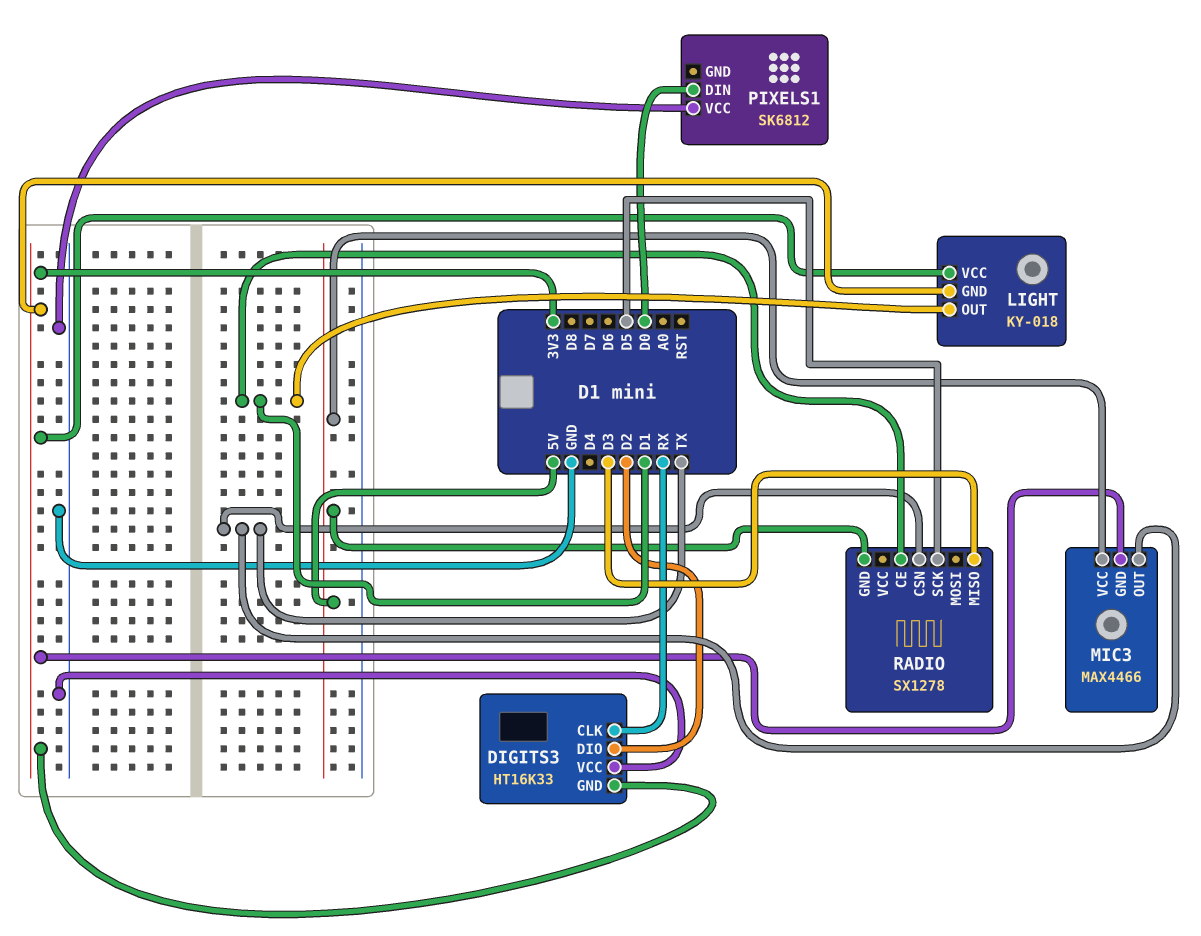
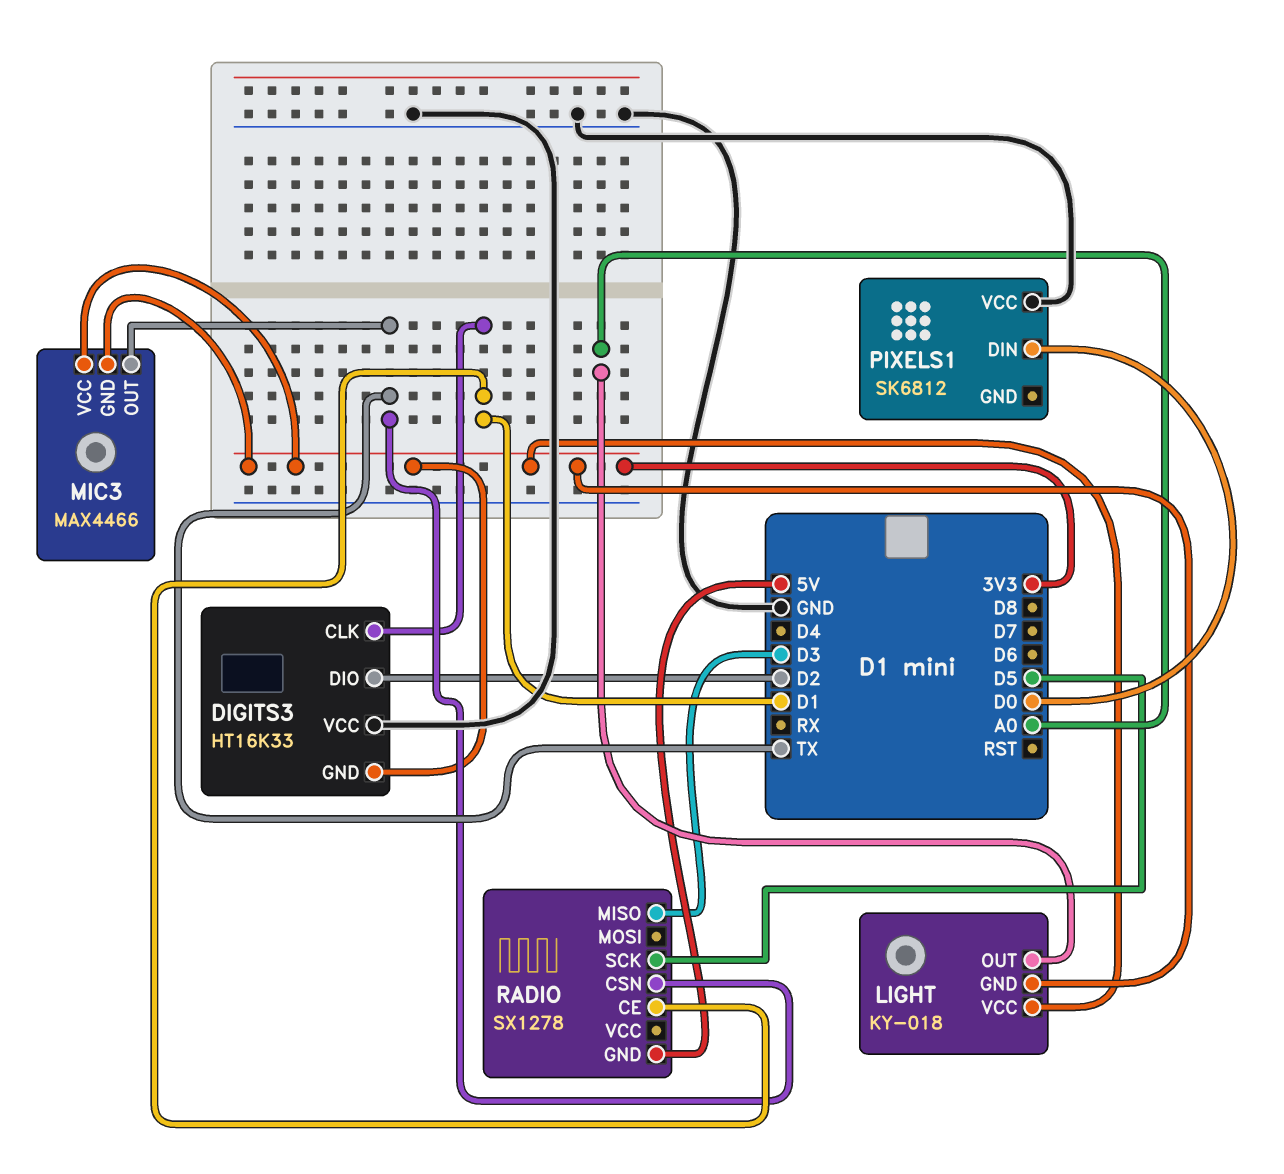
DIGITS3 pin CLK: RX -> D1
LIGHT pin OUT: D1 -> A0
MIC3 pin VCC: 5V -> 3V3

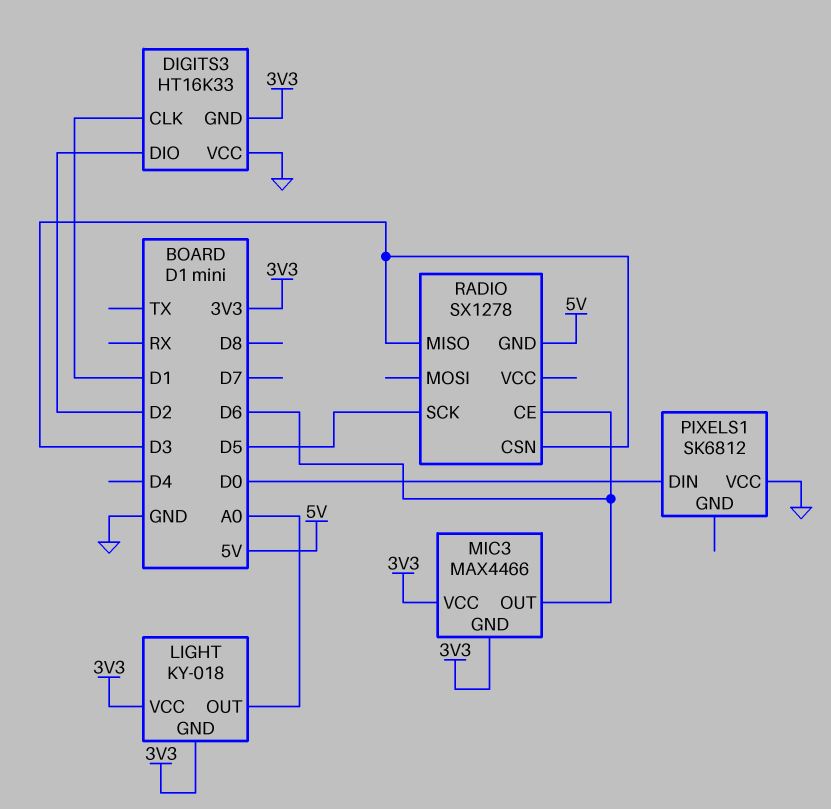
MIC3 pin OUT: TX -> D6
RADIO pin CE: D1 -> D6
RADIO pin CSN: TX -> D3

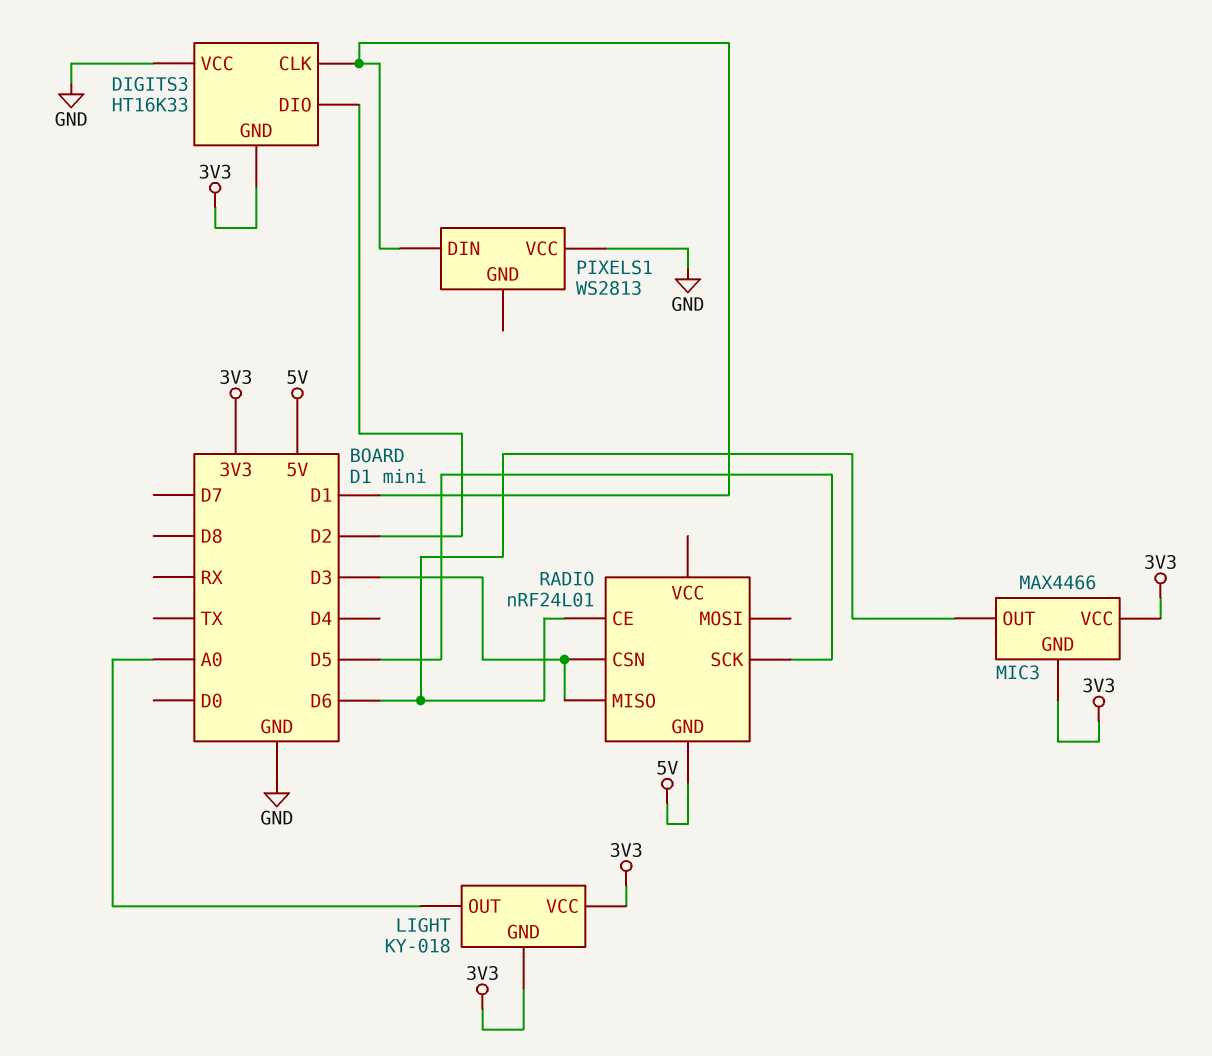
PIXELS1: SK6812 -> WS2813
PIXELS1 pin DIN: D0 -> D1
RADIO: SX1278 -> nRF24L01

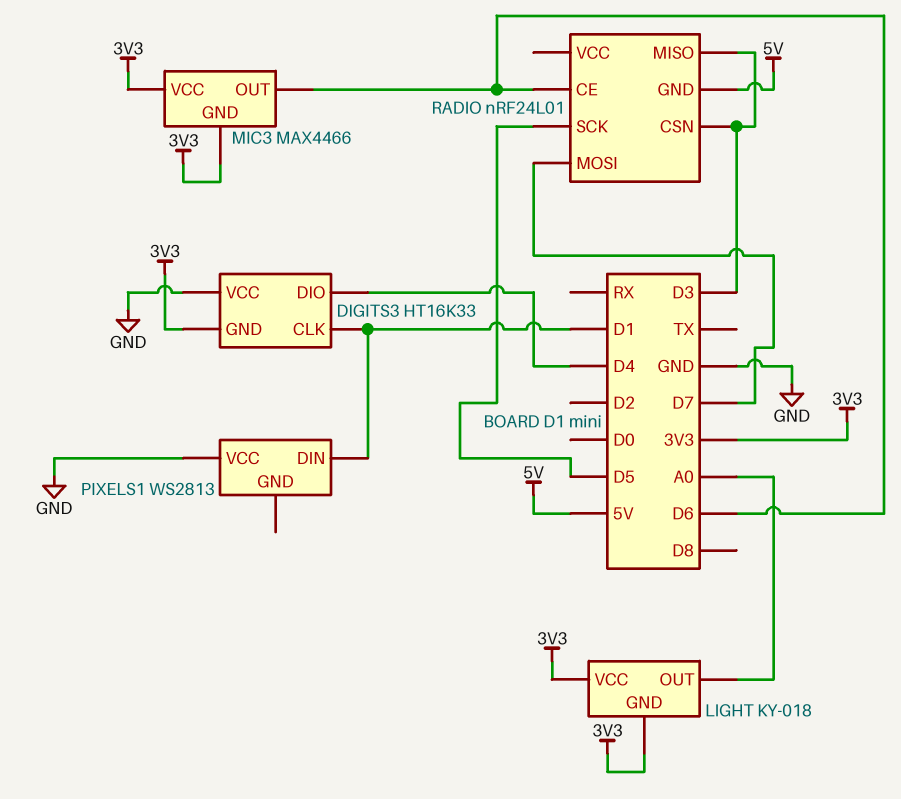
DIGITS3 pin DIO: D2 -> D4
RADIO pin MOSI: none -> D7

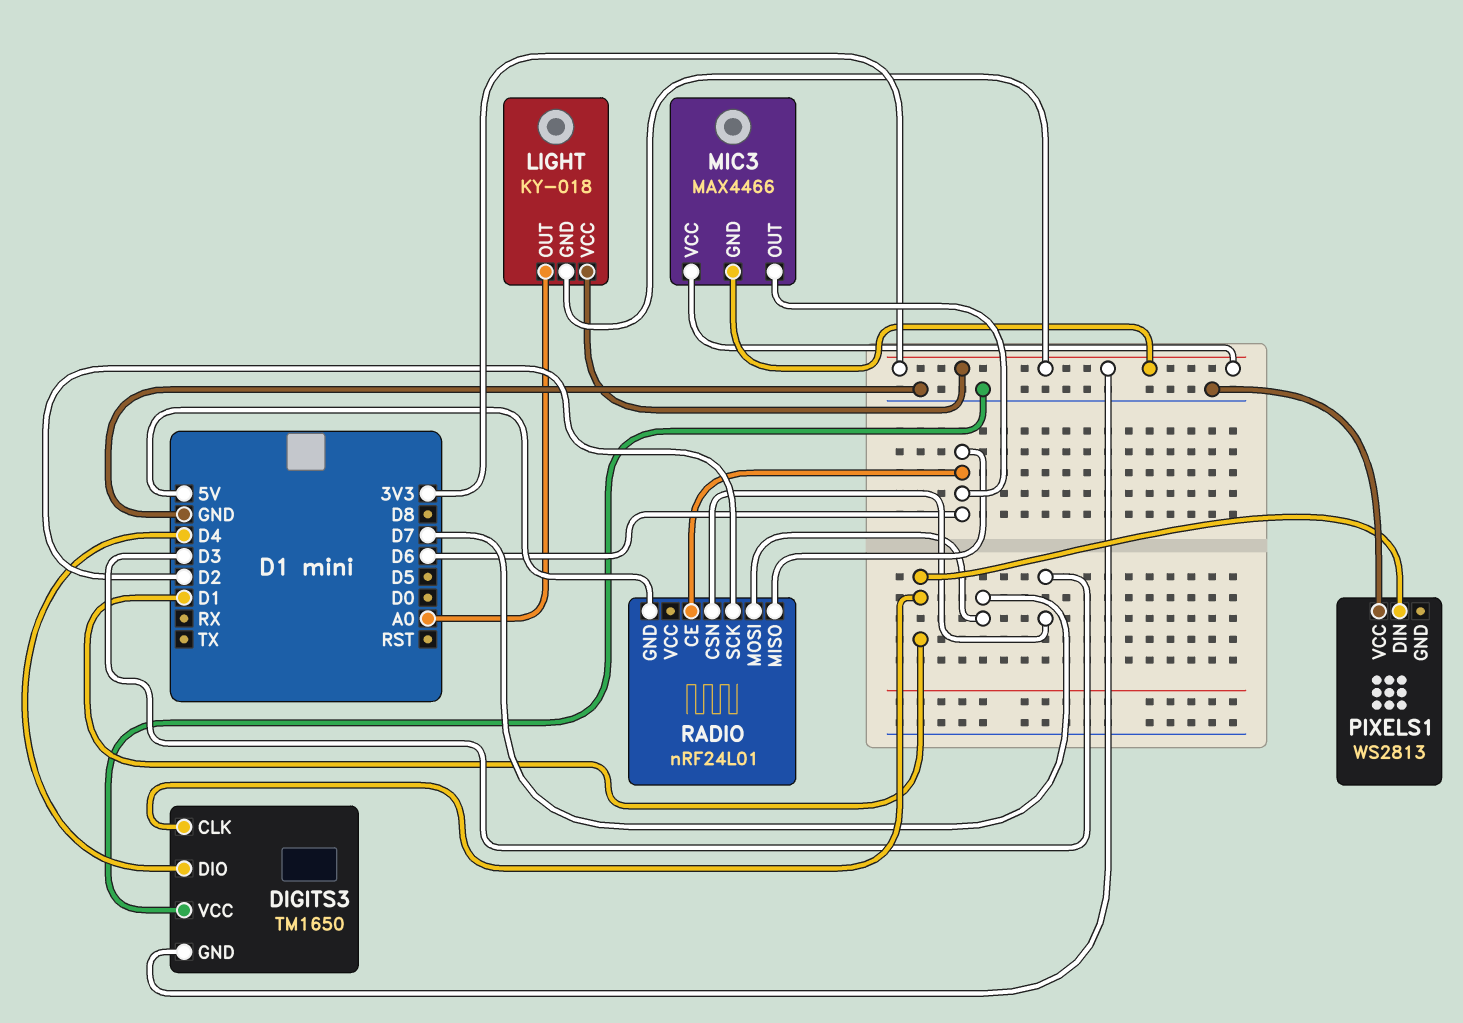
DIGITS3: HT16K33 -> TM1650
RADIO pin MISO: D3 -> D6
RADIO pin SCK: D5 -> D2

